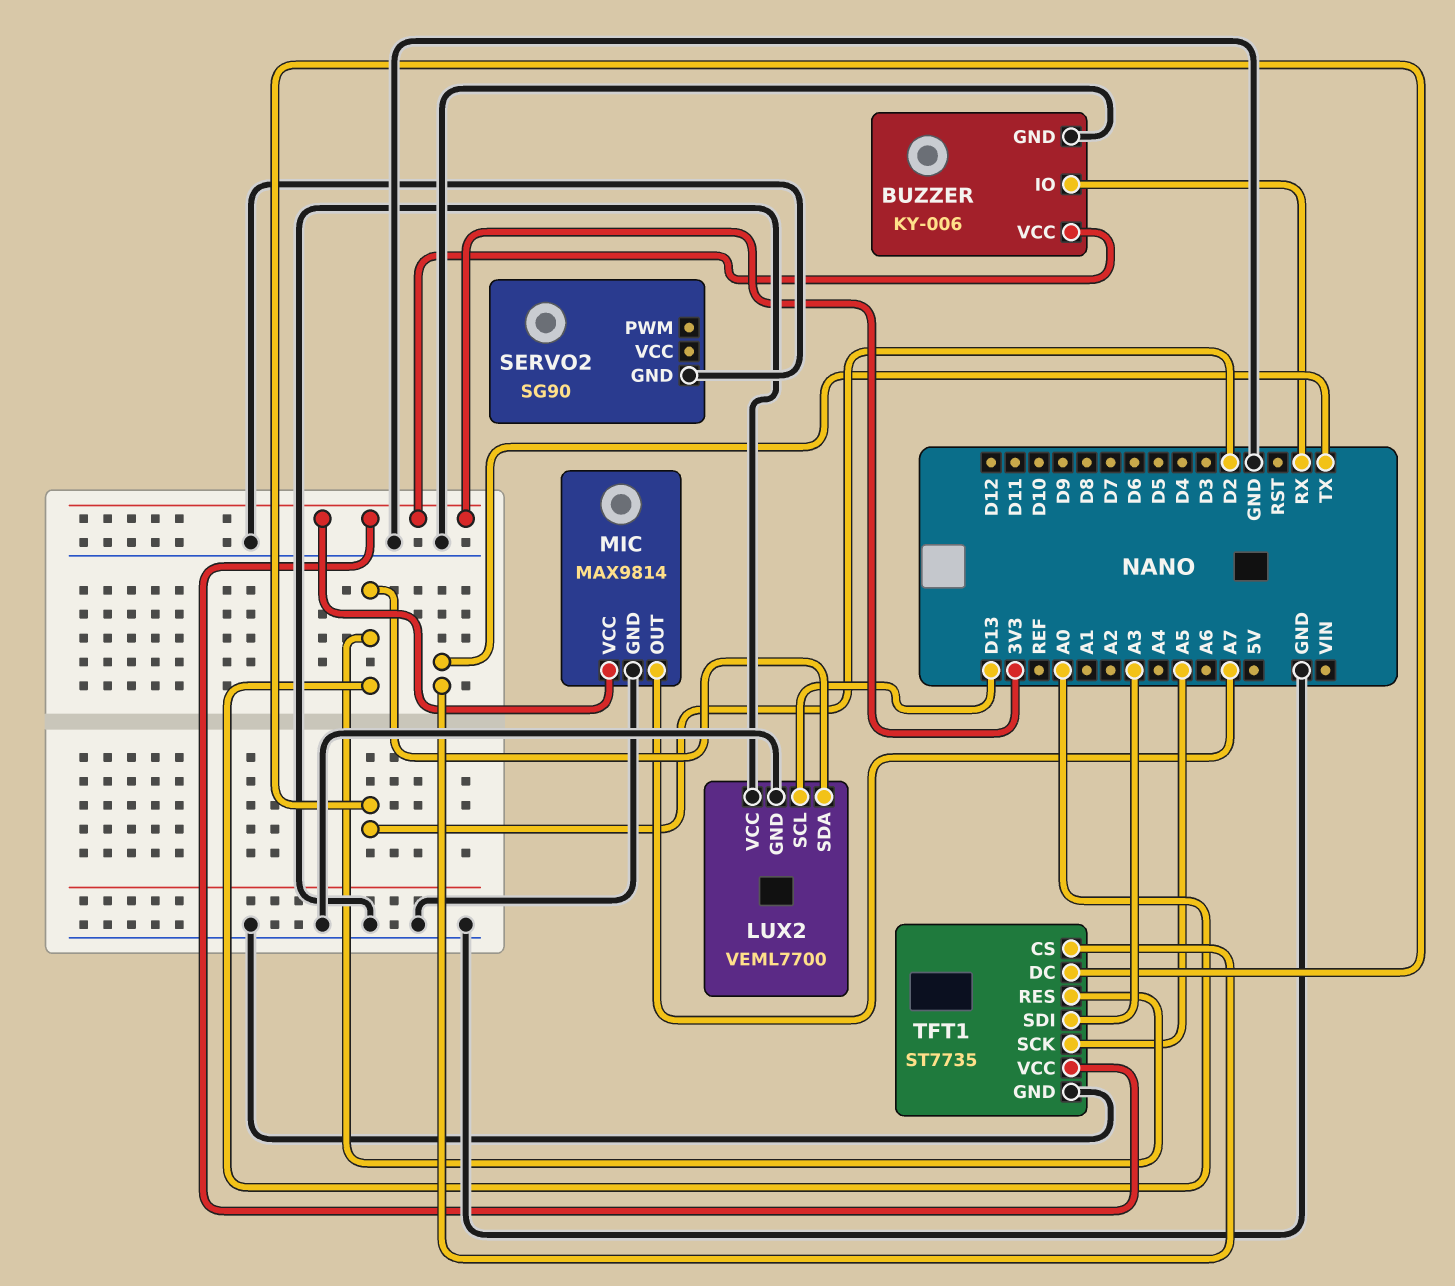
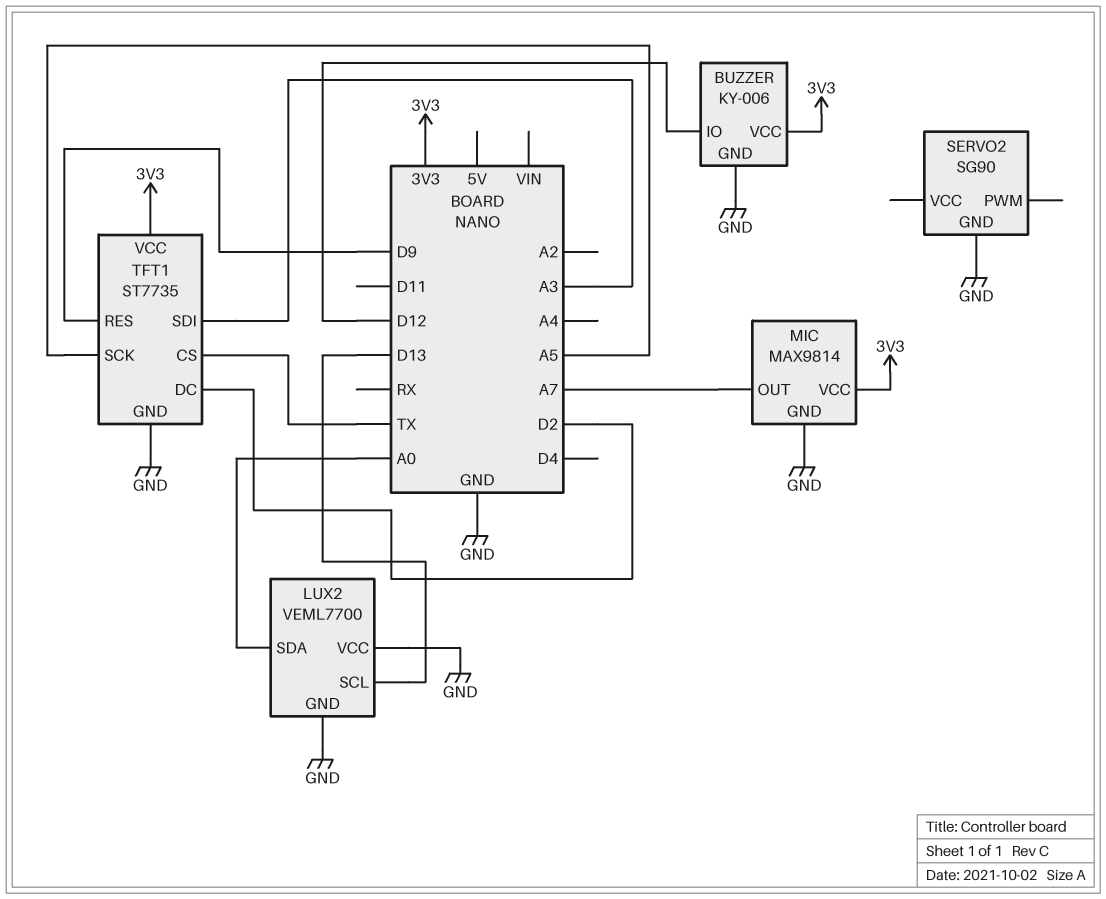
BUZZER pin IO: RX -> D12
TFT1 pin RES: A0 -> D9

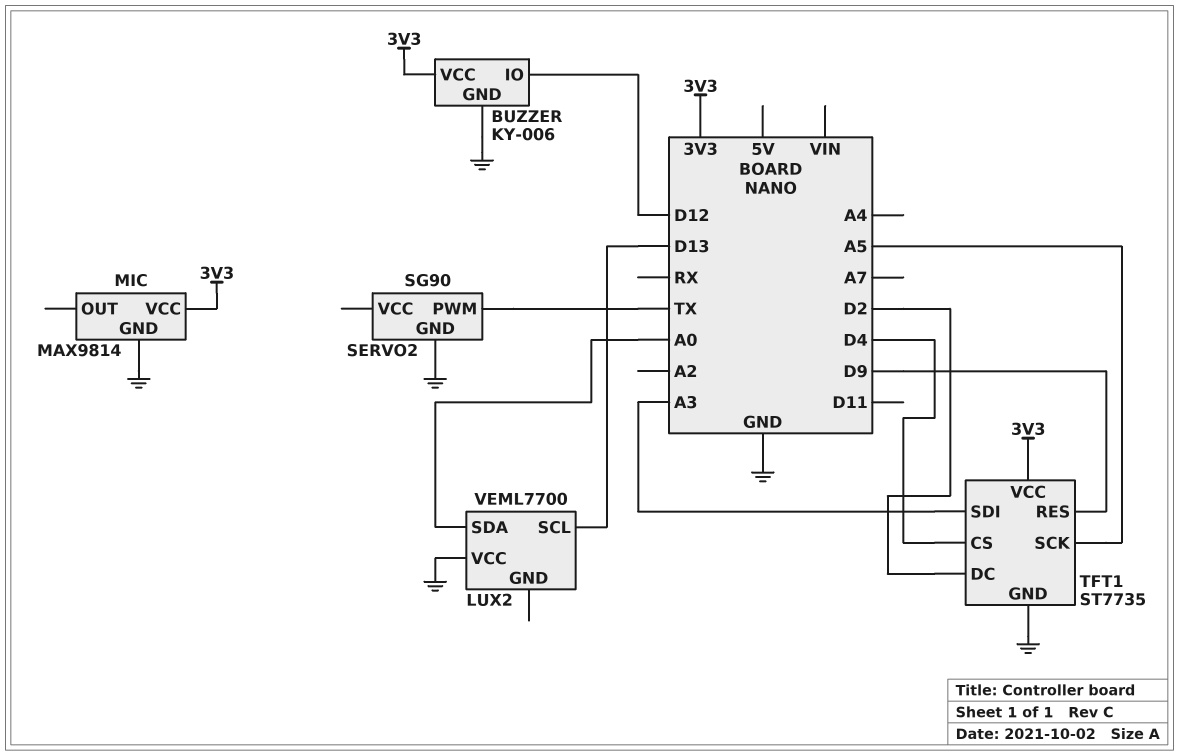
LUX2 pin GND: GND -> none
MIC pin OUT: A7 -> none
SERVO2 pin PWM: none -> TX
TFT1 pin CS: TX -> D4

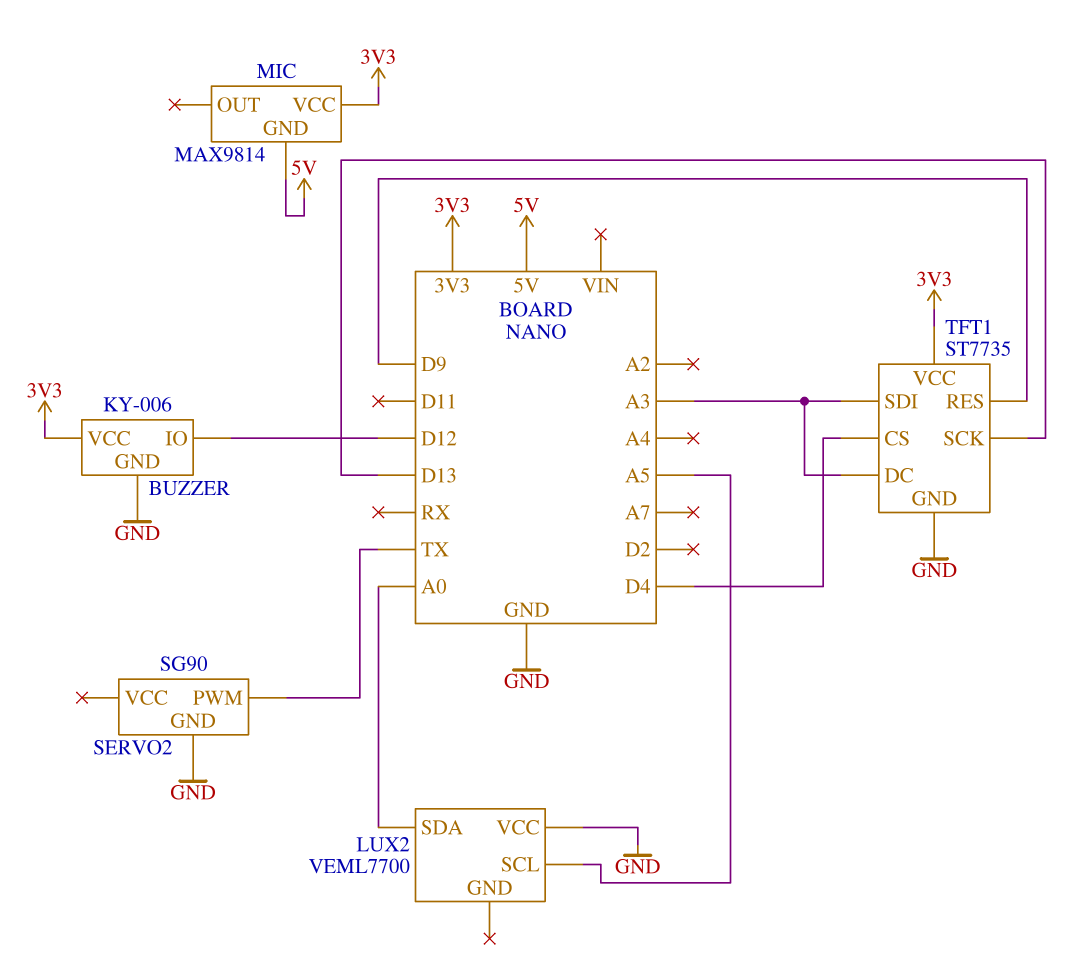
LUX2 pin SCL: D13 -> A5
MIC pin GND: GND -> 5V
TFT1 pin DC: D2 -> A3
TFT1 pin SCK: A5 -> D13

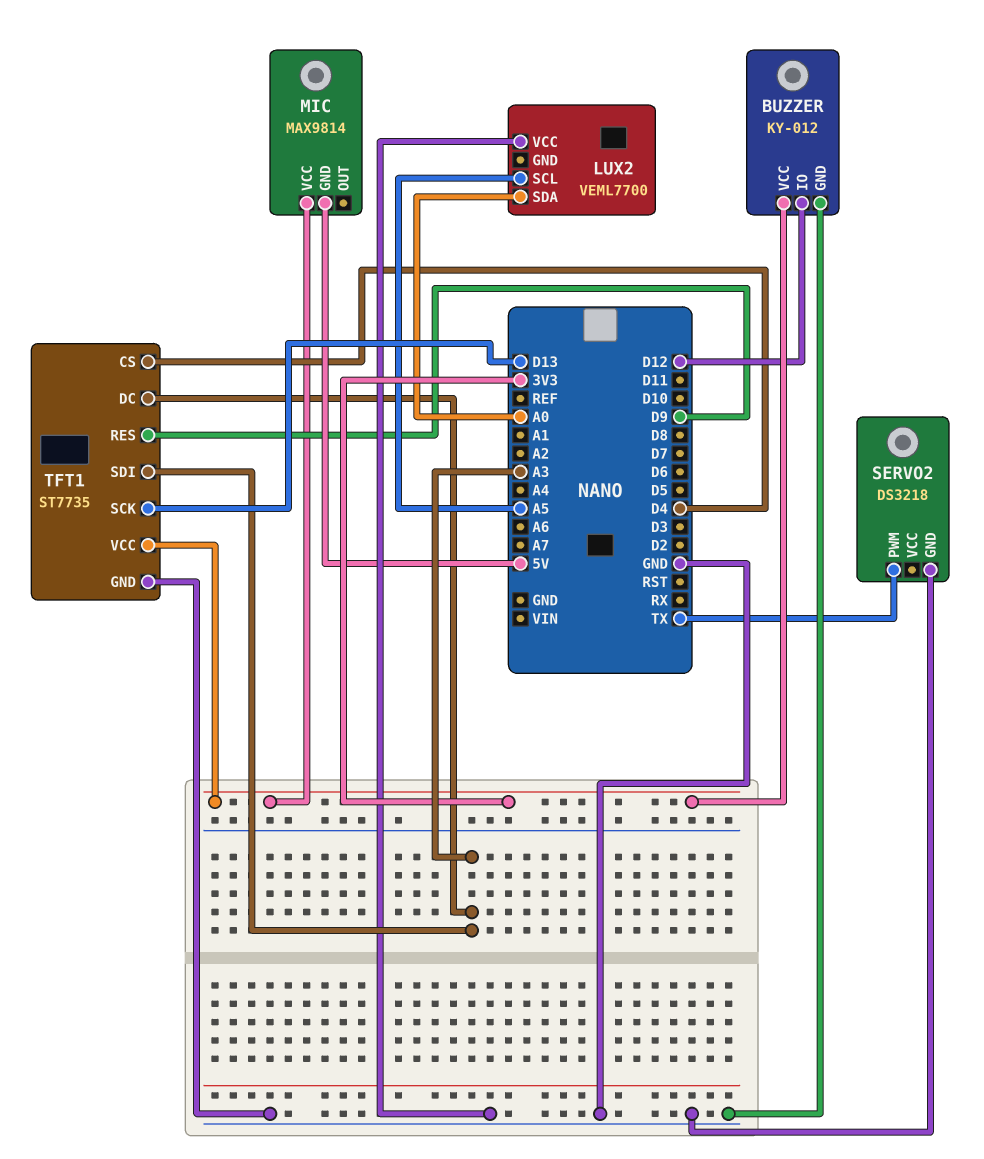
BUZZER: KY-006 -> KY-012
SERVO2: SG90 -> DS3218

